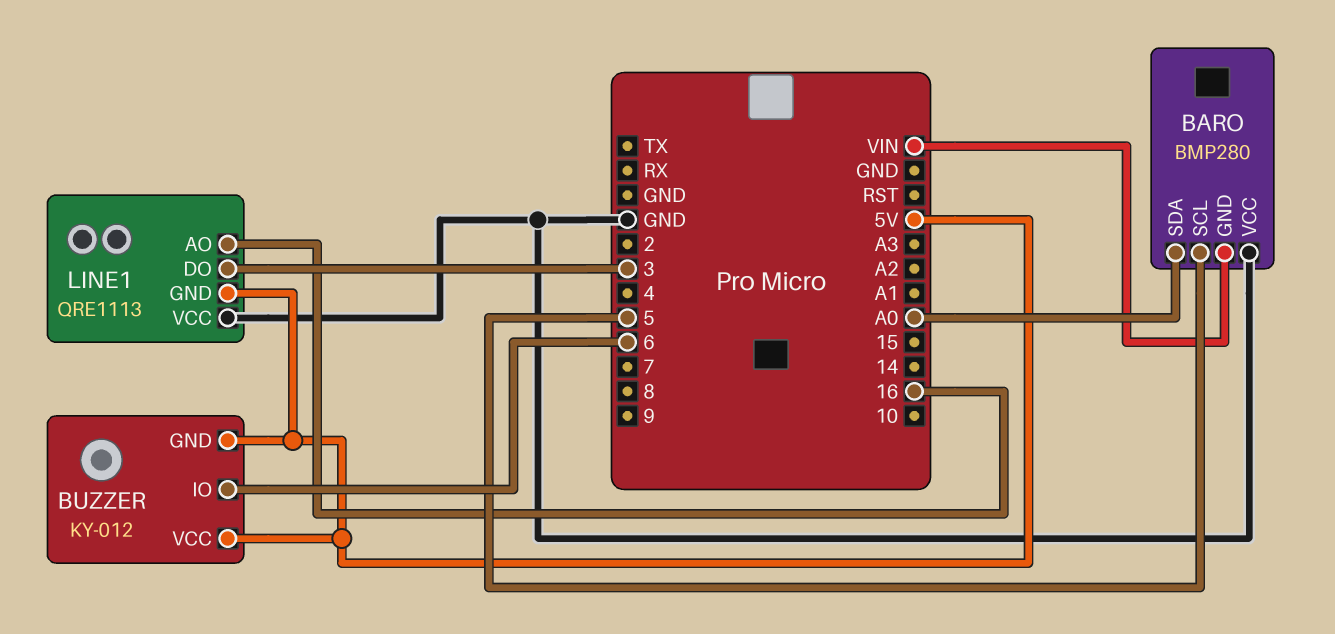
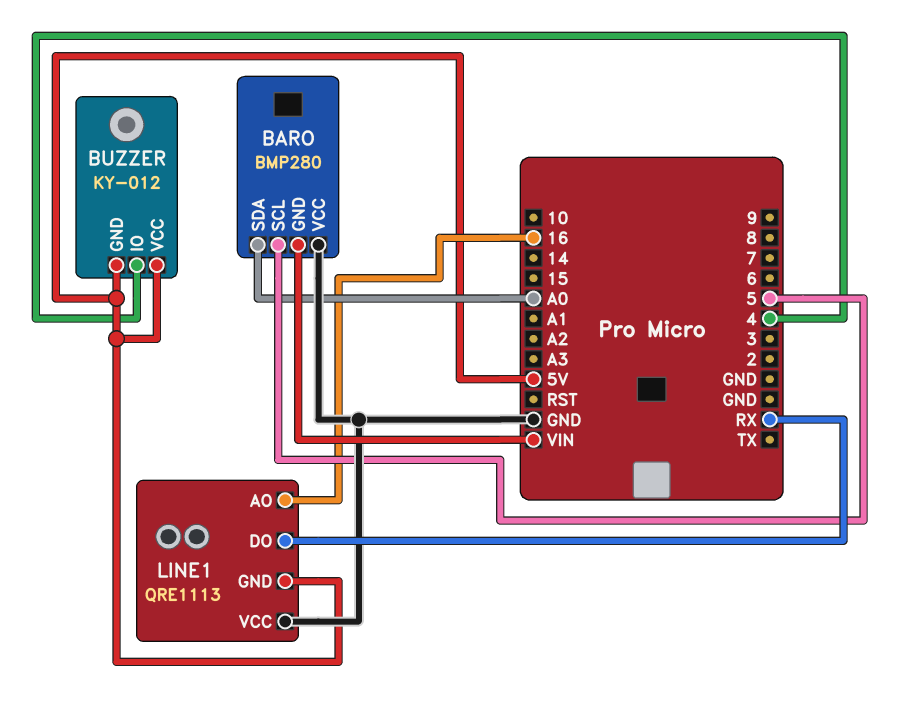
BUZZER pin IO: 6 -> 4
LINE1 pin DO: 3 -> RX

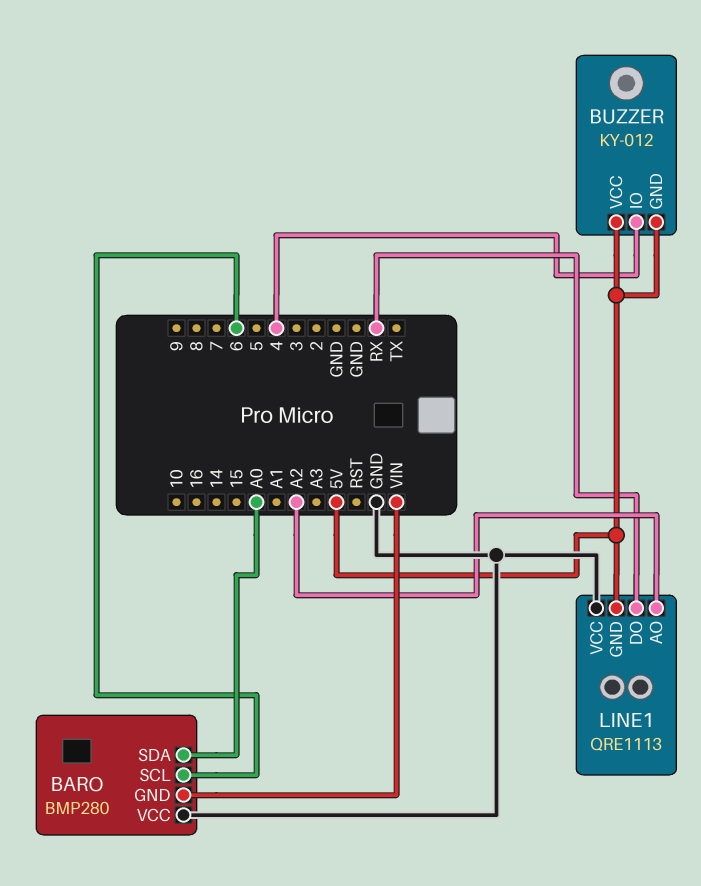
BARO pin SCL: 5 -> 6
LINE1 pin AO: 16 -> A2

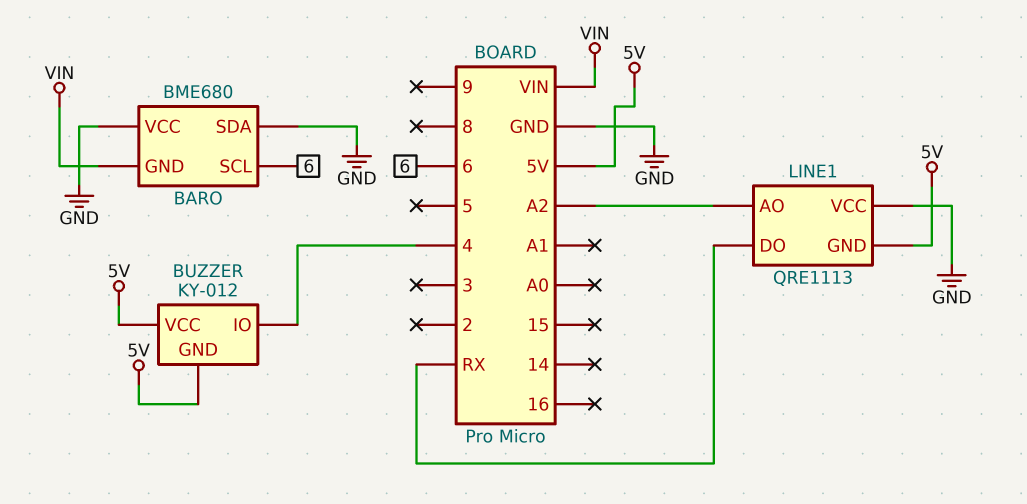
BARO: BMP280 -> BME680
BARO pin SDA: A0 -> GND

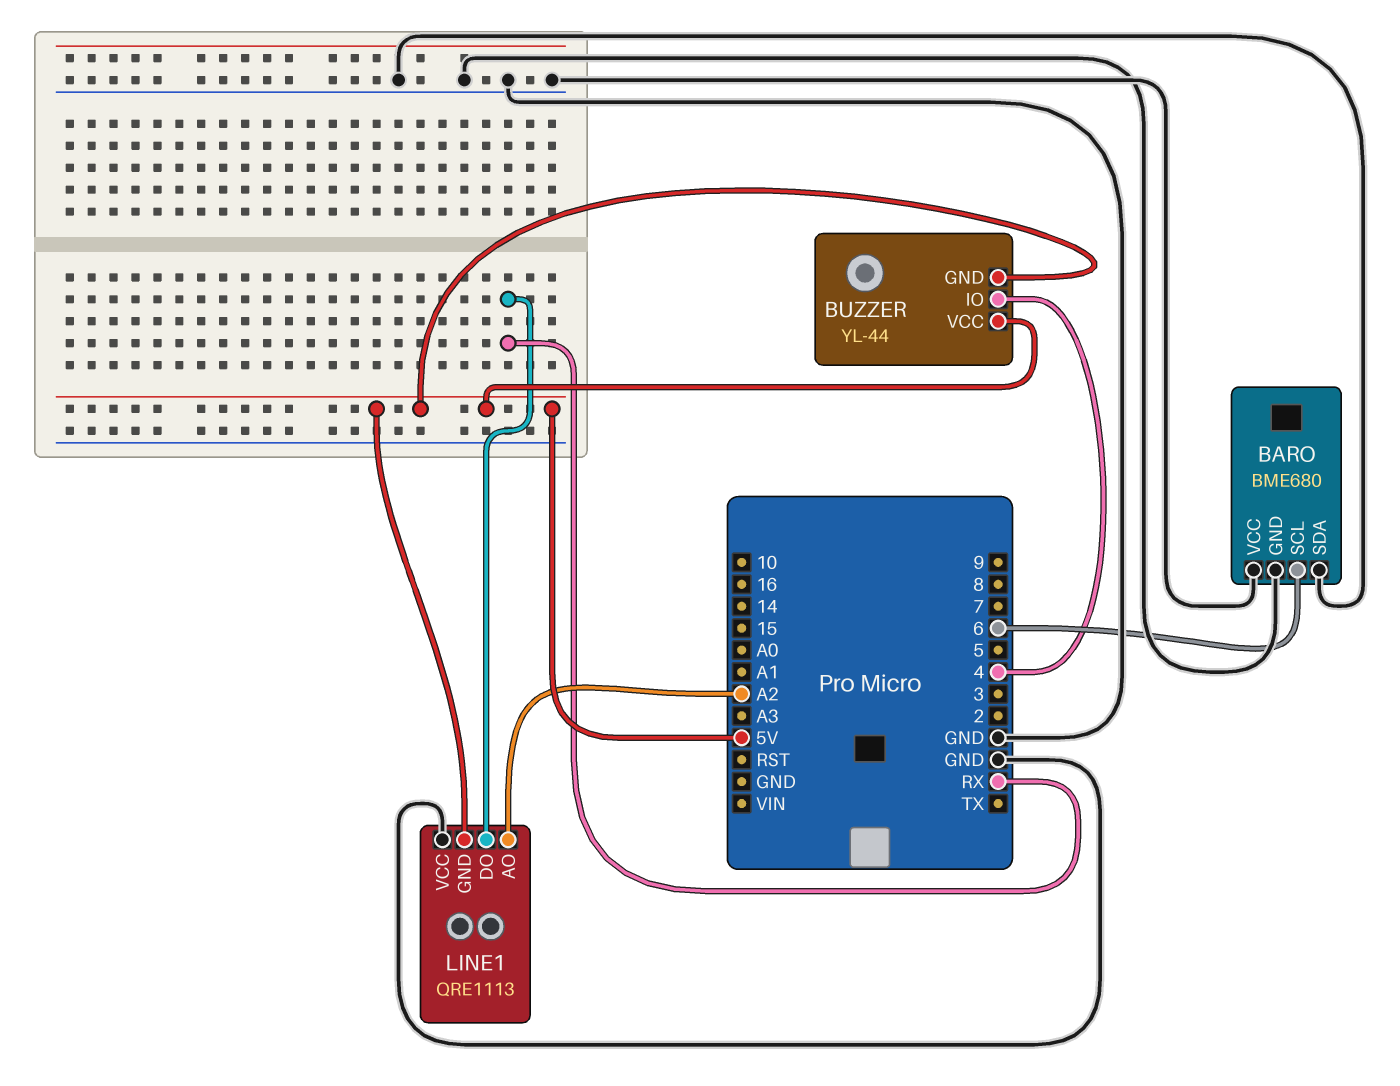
BARO pin GND: VIN -> GND
BUZZER: KY-012 -> YL-44

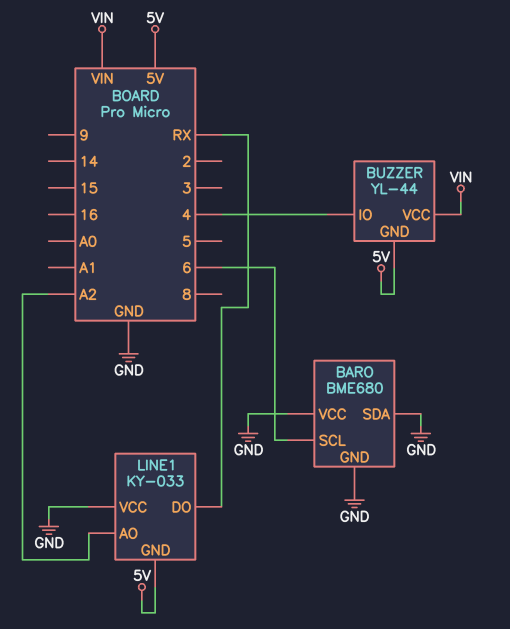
BUZZER pin VCC: 5V -> VIN
LINE1: QRE1113 -> KY-033

